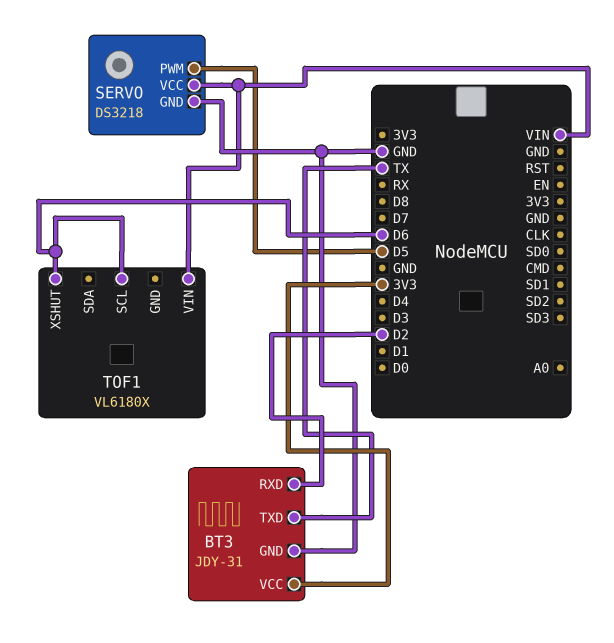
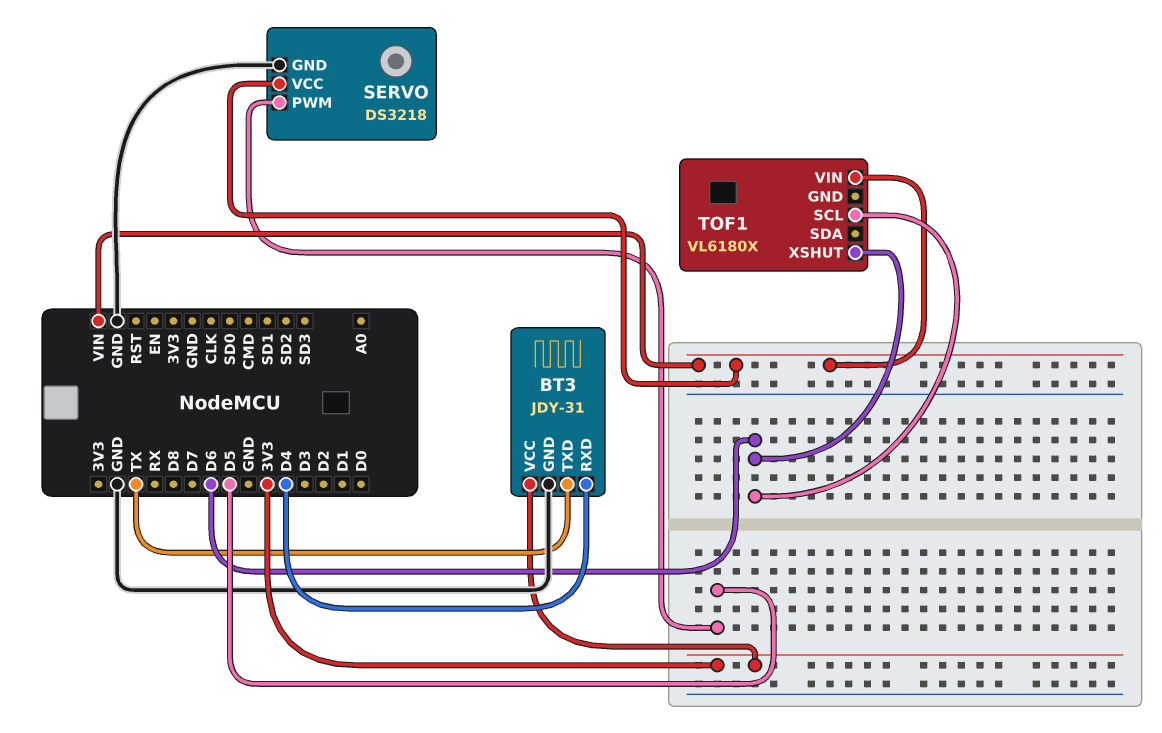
BT3 pin RXD: D2 -> D4

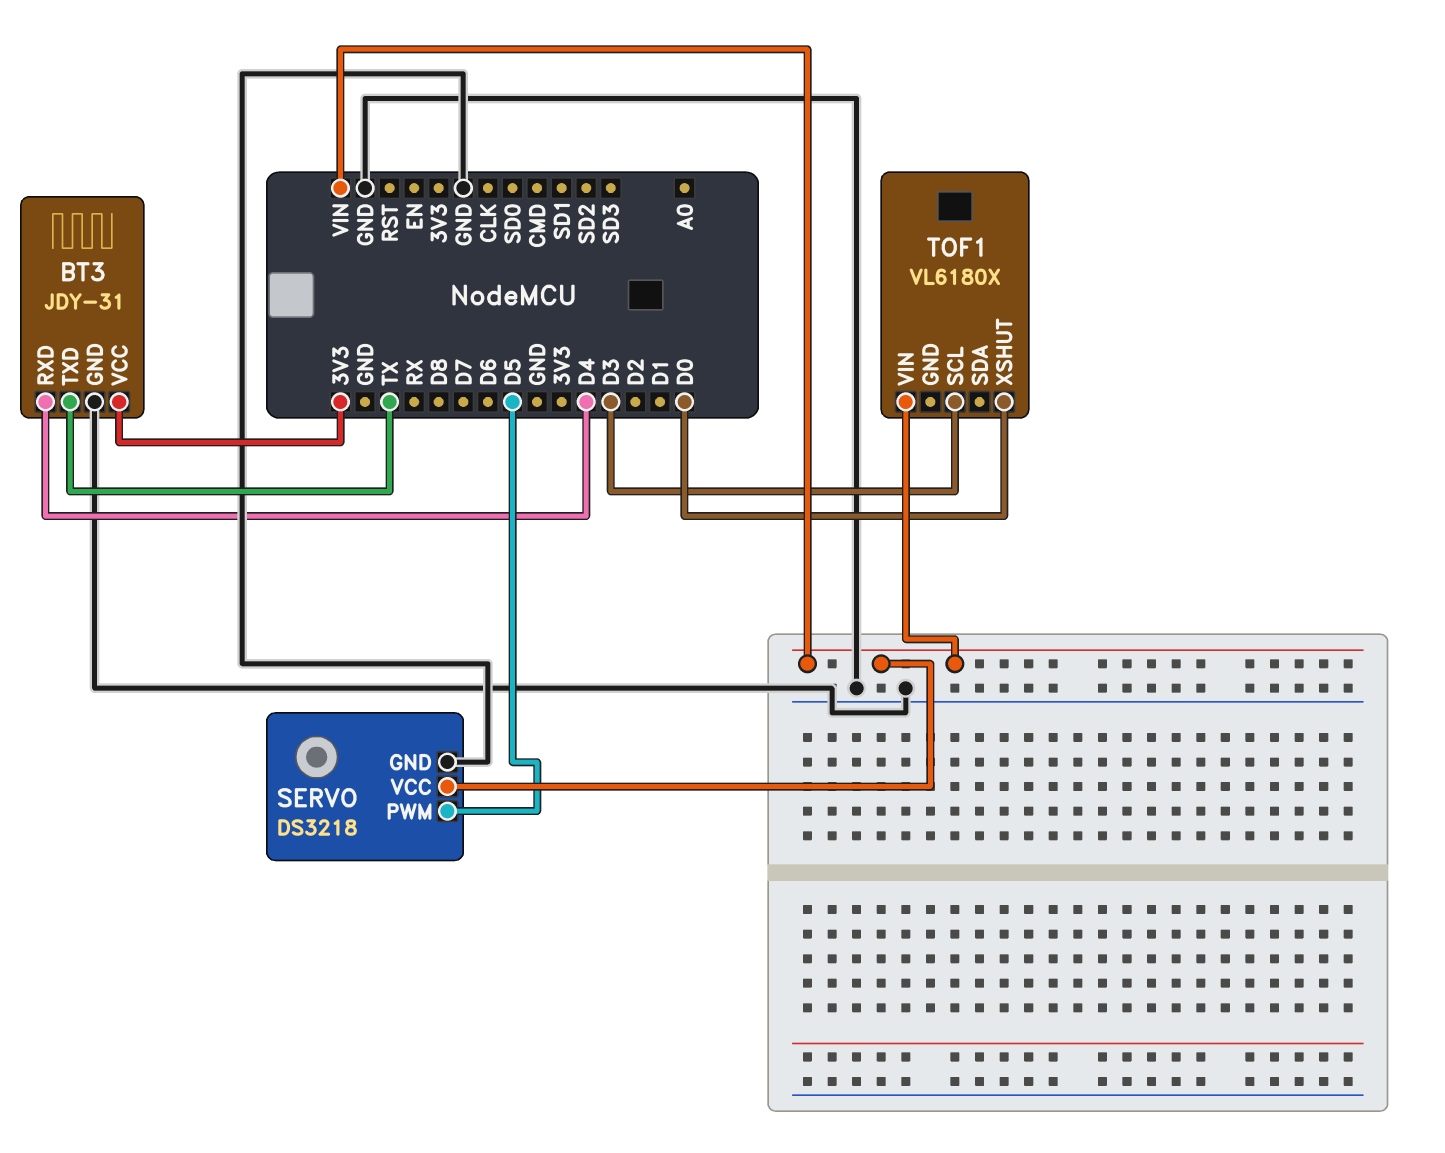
TOF1 pin SCL: D6 -> D3
TOF1 pin XSHUT: D6 -> D0

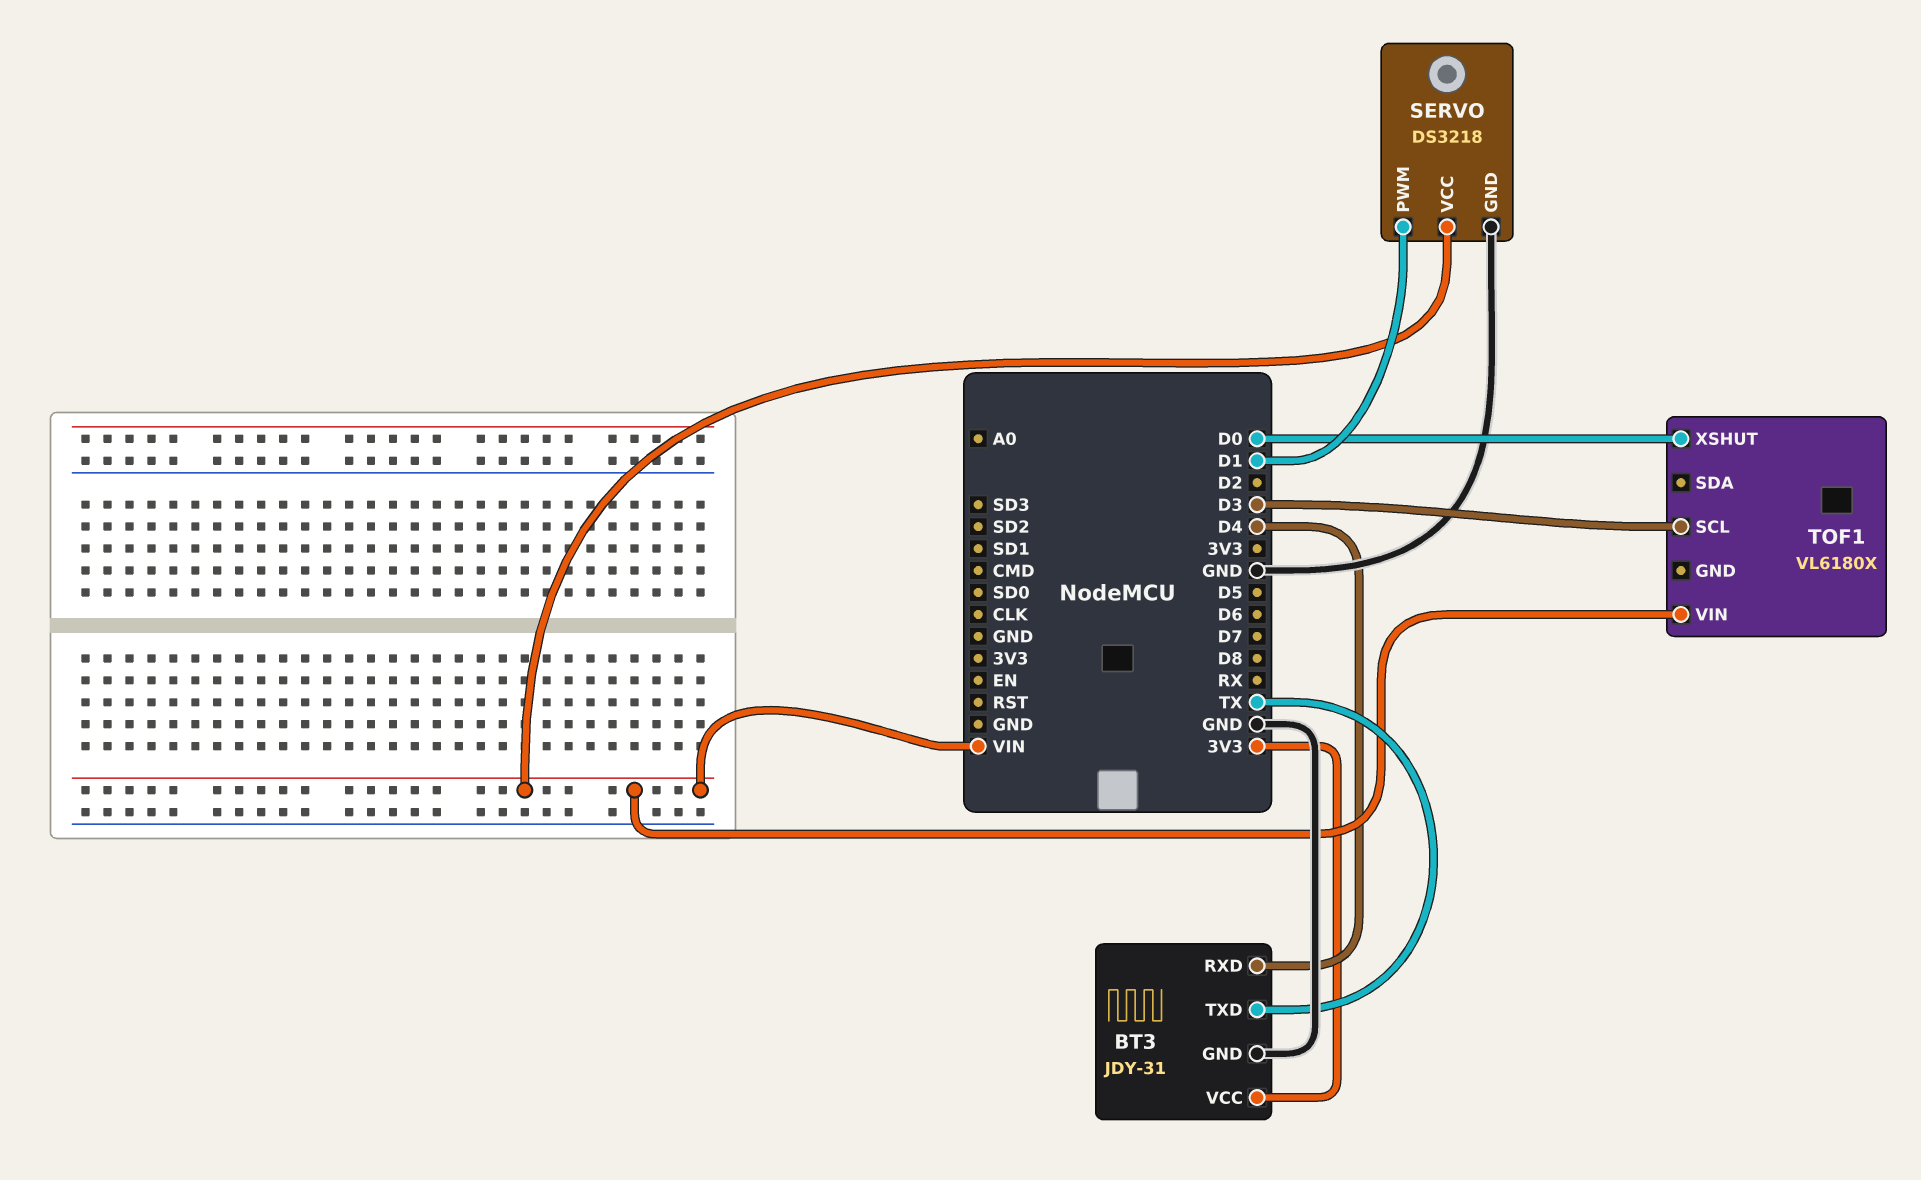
SERVO pin PWM: D5 -> D1

